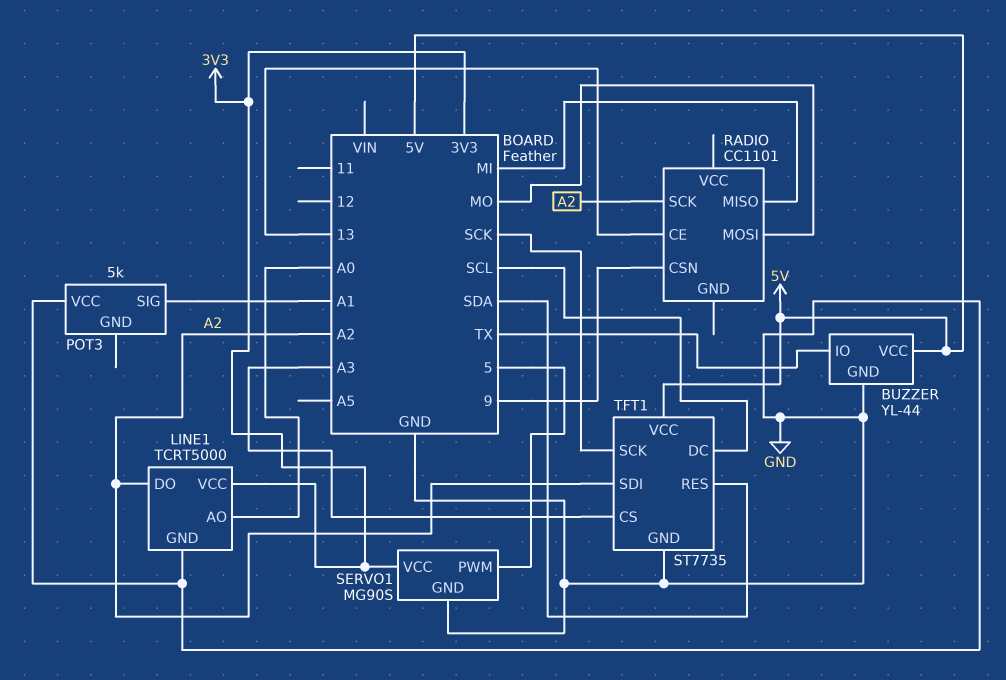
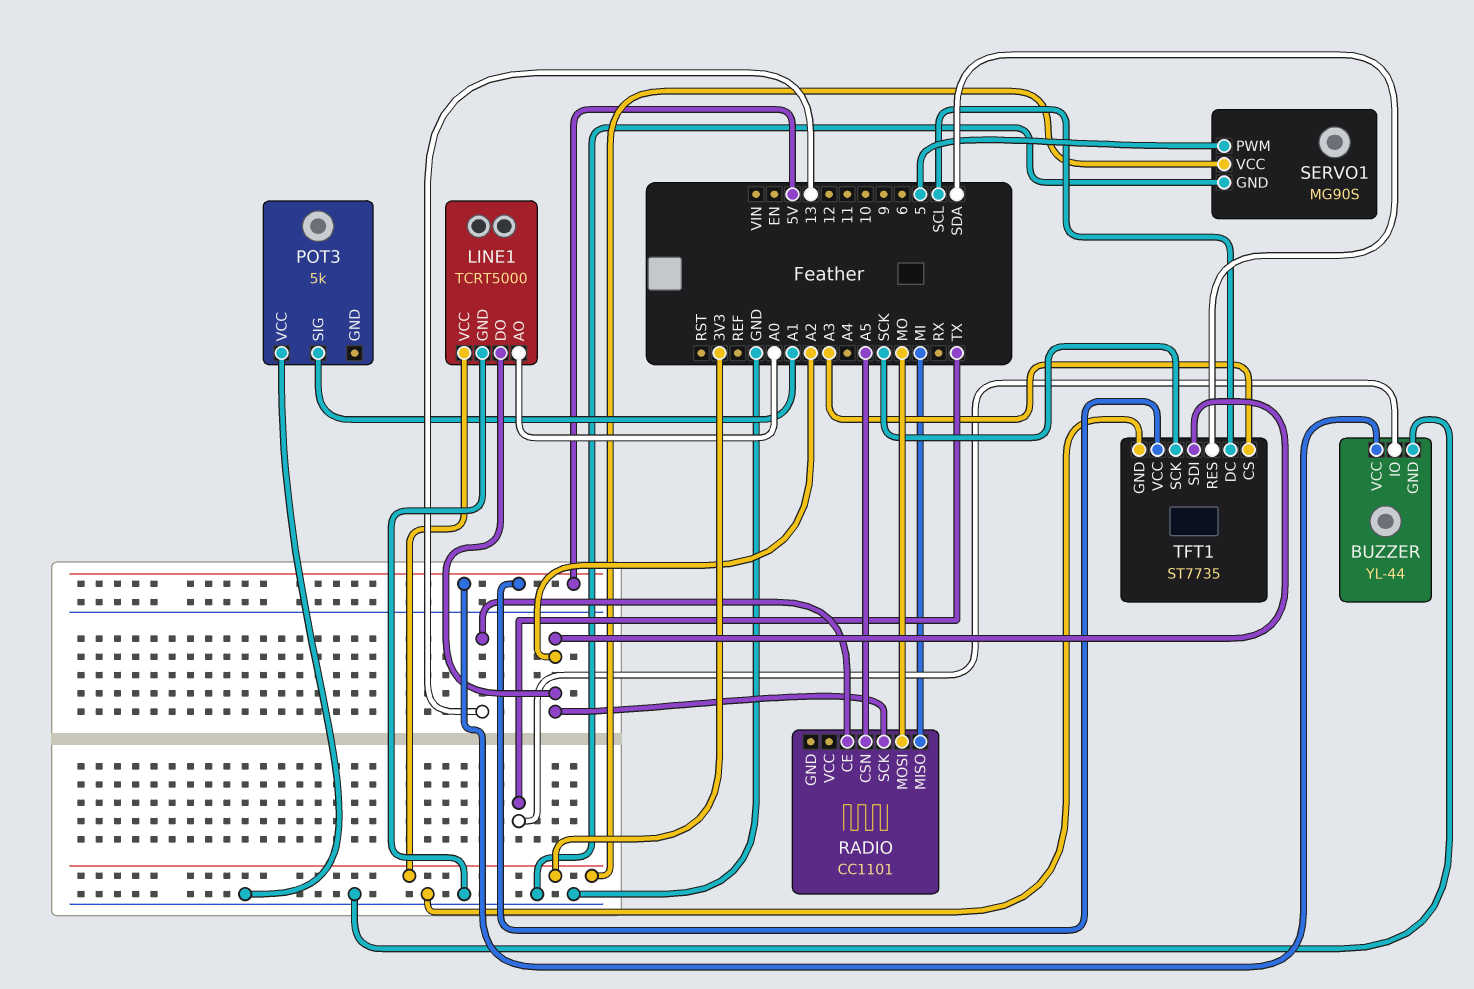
RADIO pin CSN: 9 -> A5

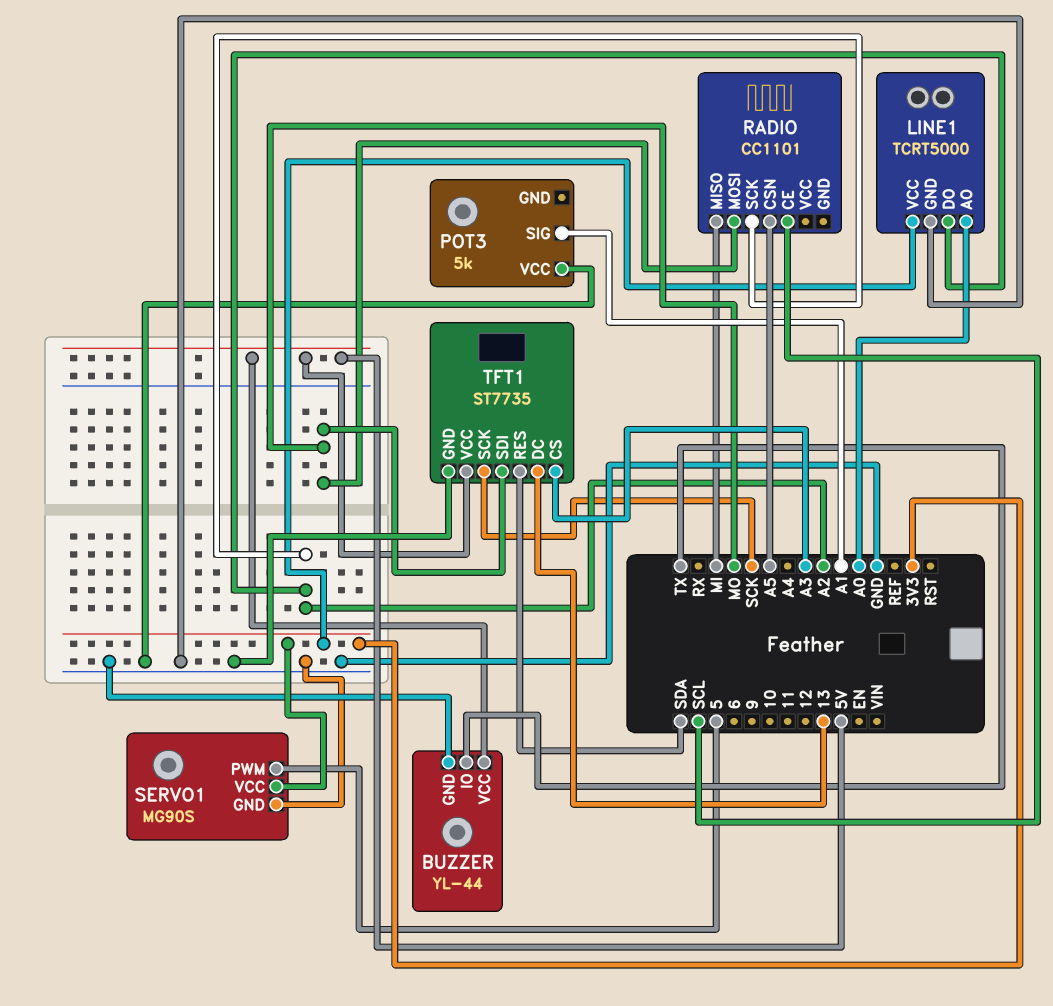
RADIO pin CE: 13 -> SCL
TFT1 pin DC: SCL -> 13
TFT1 pin SDI: A2 -> MO

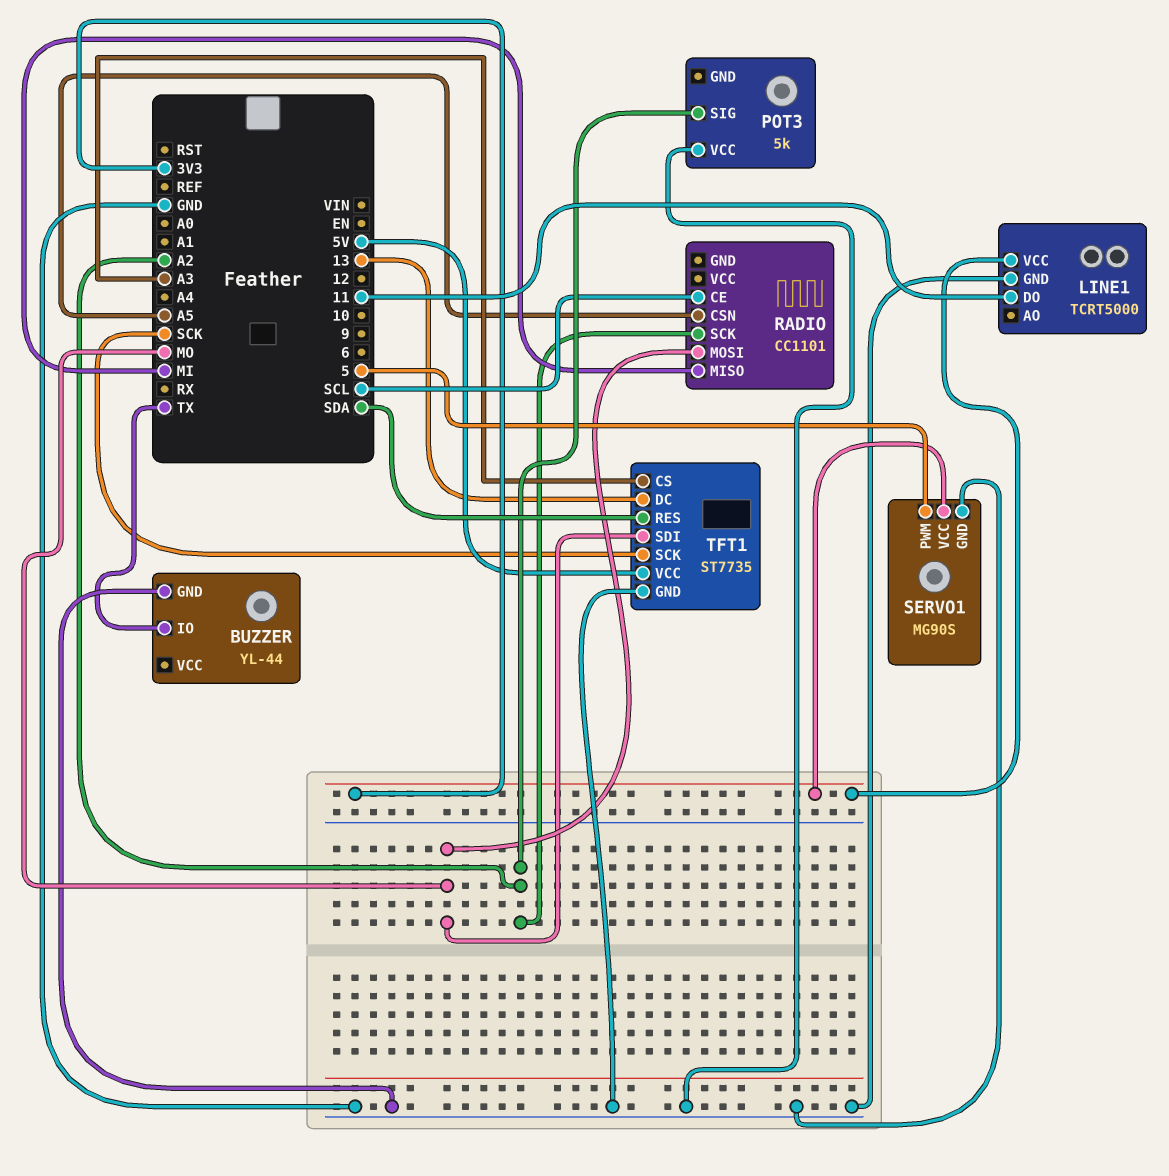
BUZZER pin VCC: 5V -> none
LINE1 pin AO: A0 -> none
LINE1 pin DO: A2 -> 11
POT3 pin SIG: A1 -> A2

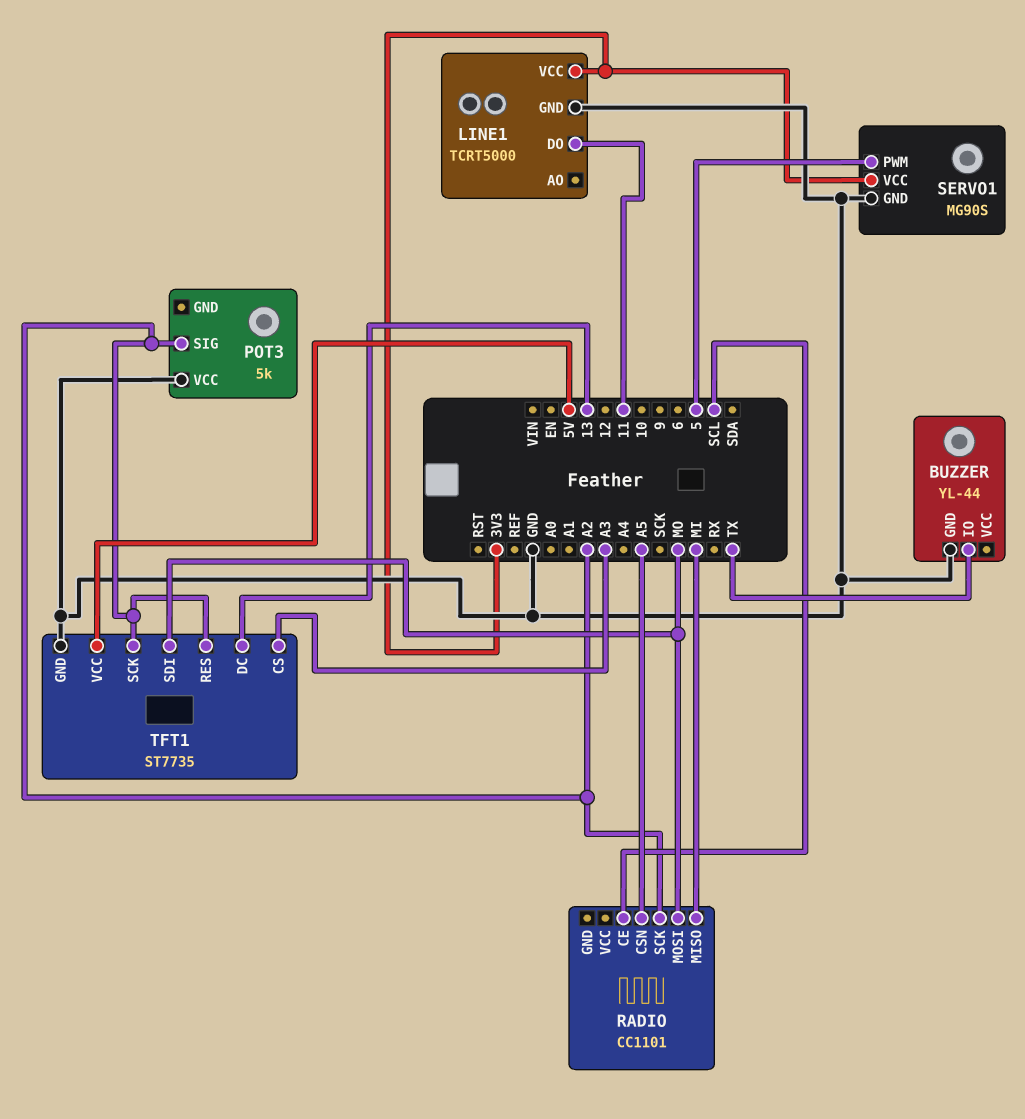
TFT1 pin RES: SDA -> A2
TFT1 pin SCK: SCK -> A2

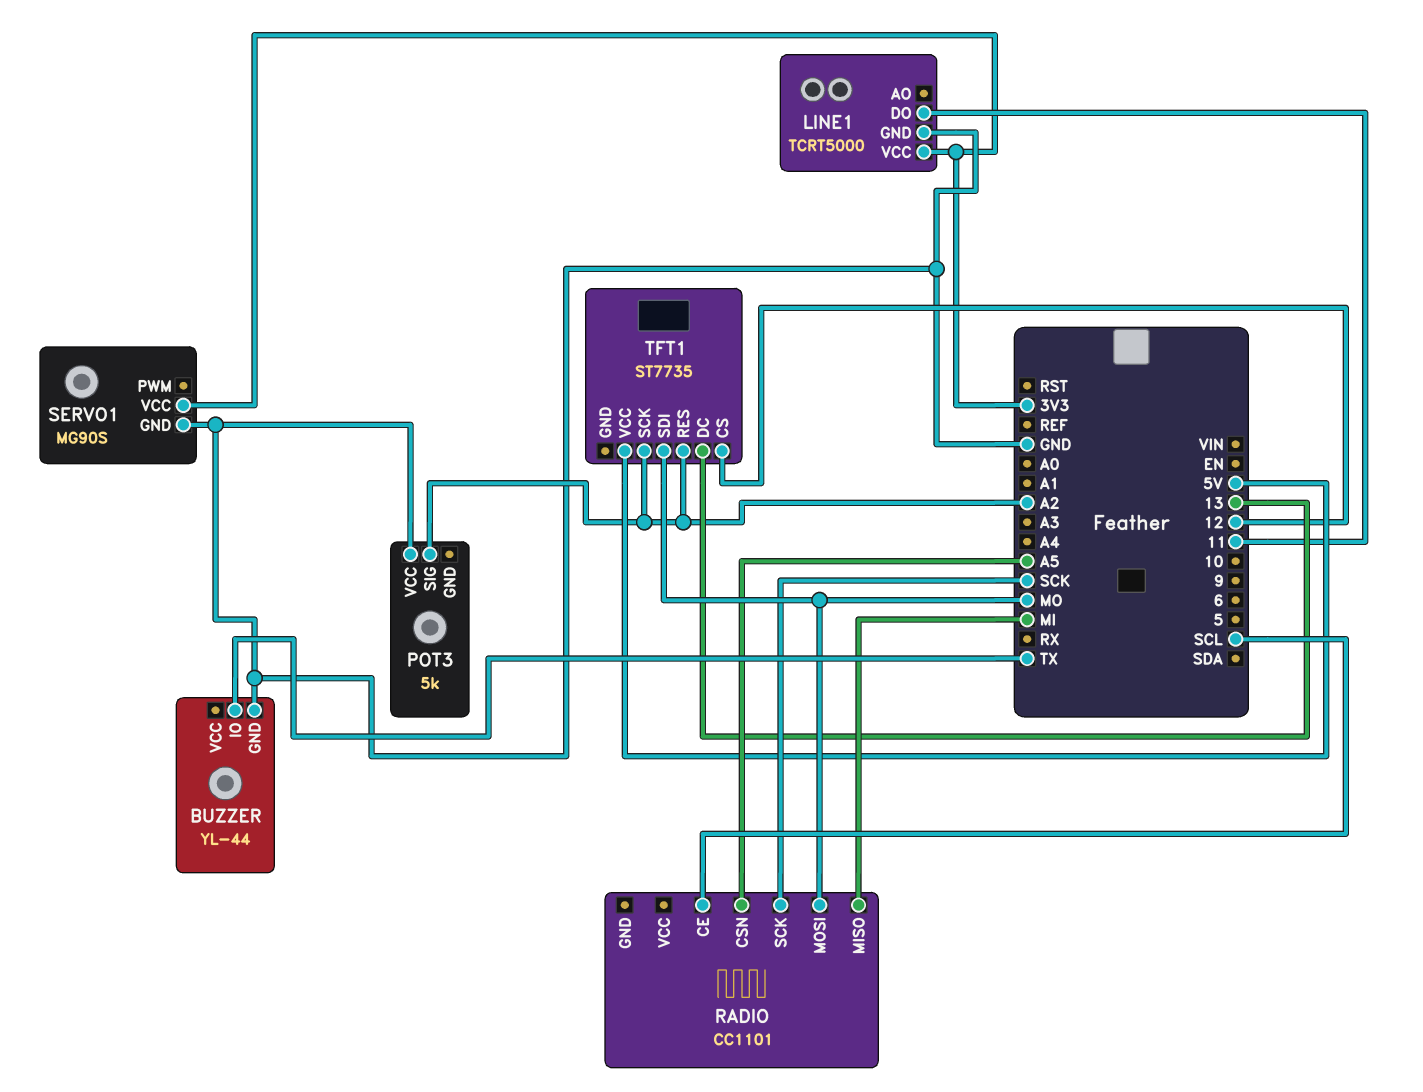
RADIO pin SCK: A2 -> SCK
SERVO1 pin PWM: 5 -> none
TFT1 pin CS: A3 -> 12
TFT1 pin GND: GND -> none

